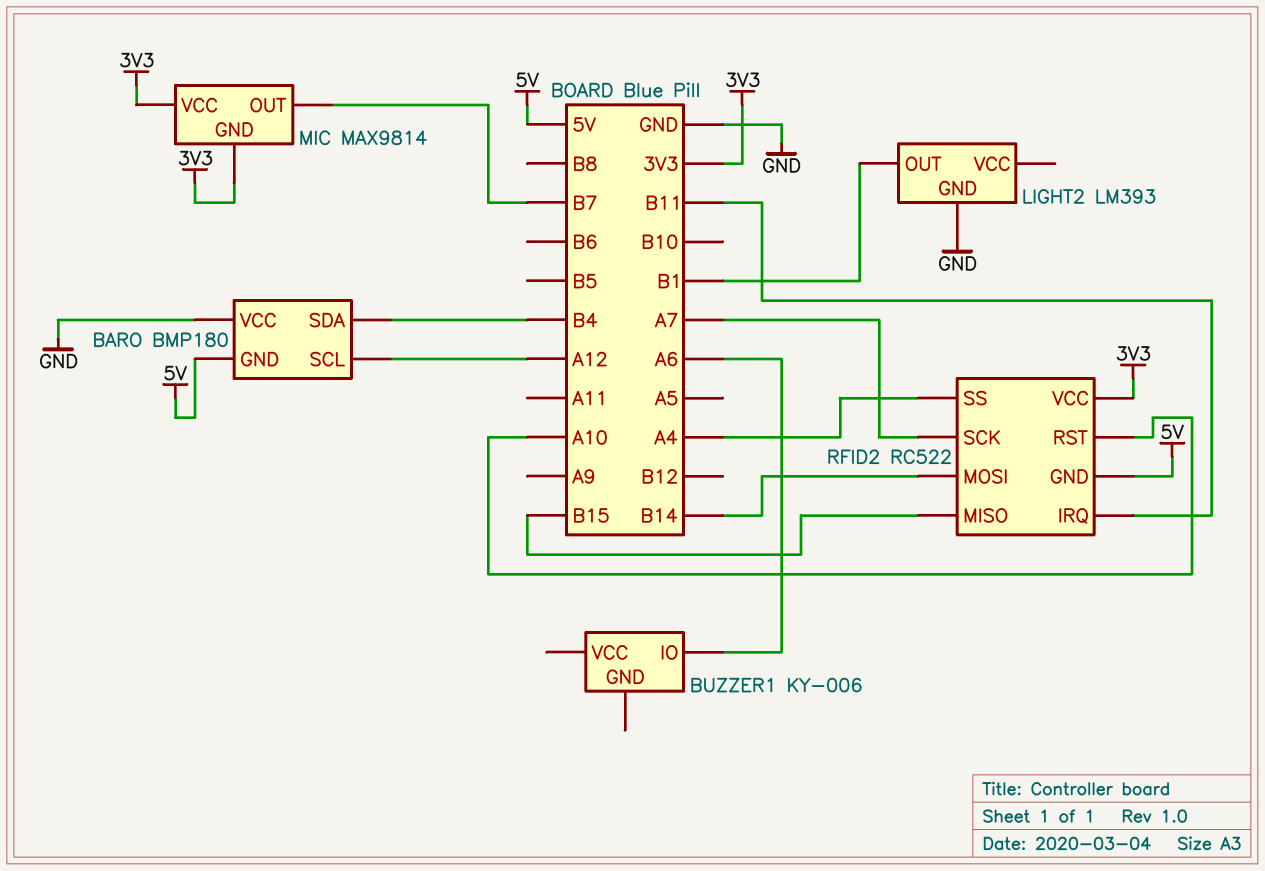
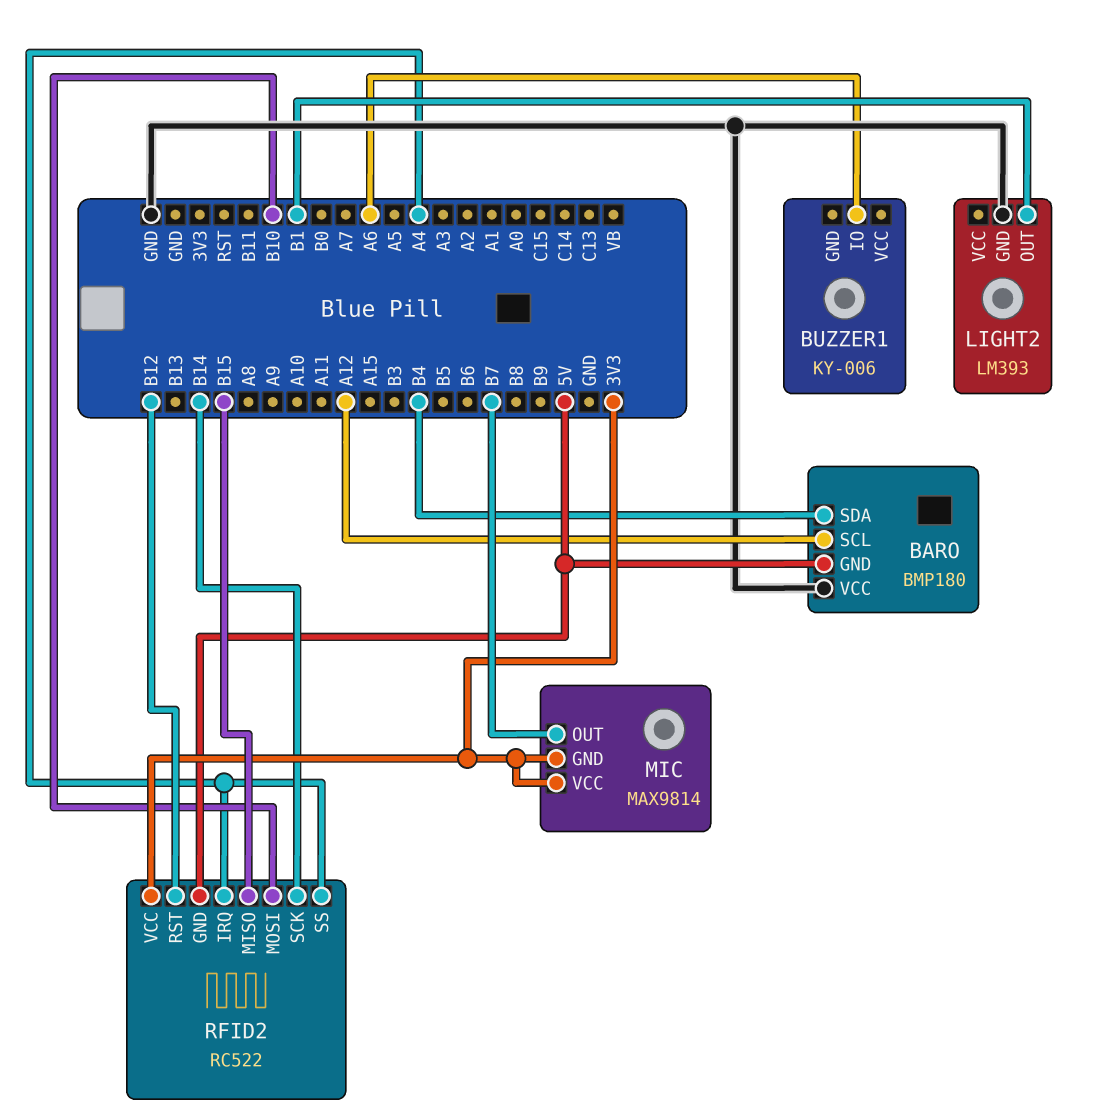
RFID2 pin IRQ: B11 -> A4
RFID2 pin MOSI: B14 -> B10
RFID2 pin RST: A10 -> B12
RFID2 pin SCK: A7 -> B14

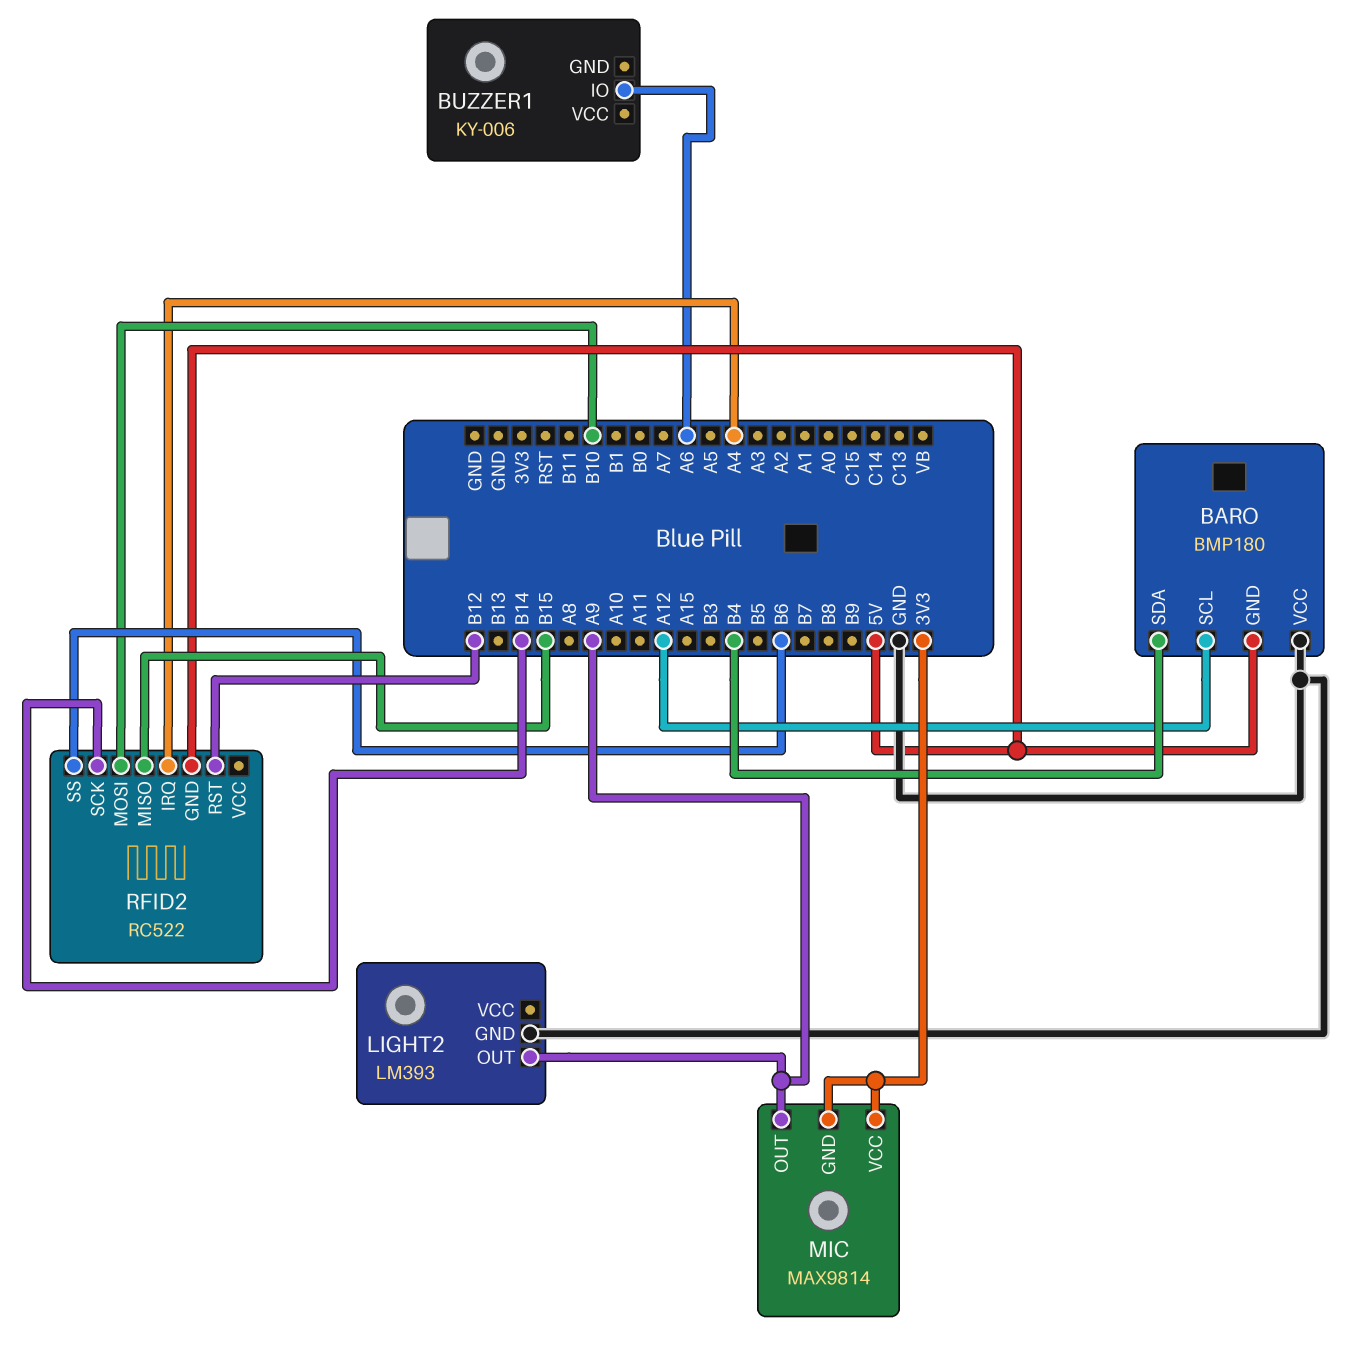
LIGHT2 pin OUT: B1 -> A9
MIC pin OUT: B7 -> A9
RFID2 pin SS: A4 -> B6
RFID2 pin VCC: 3V3 -> none

